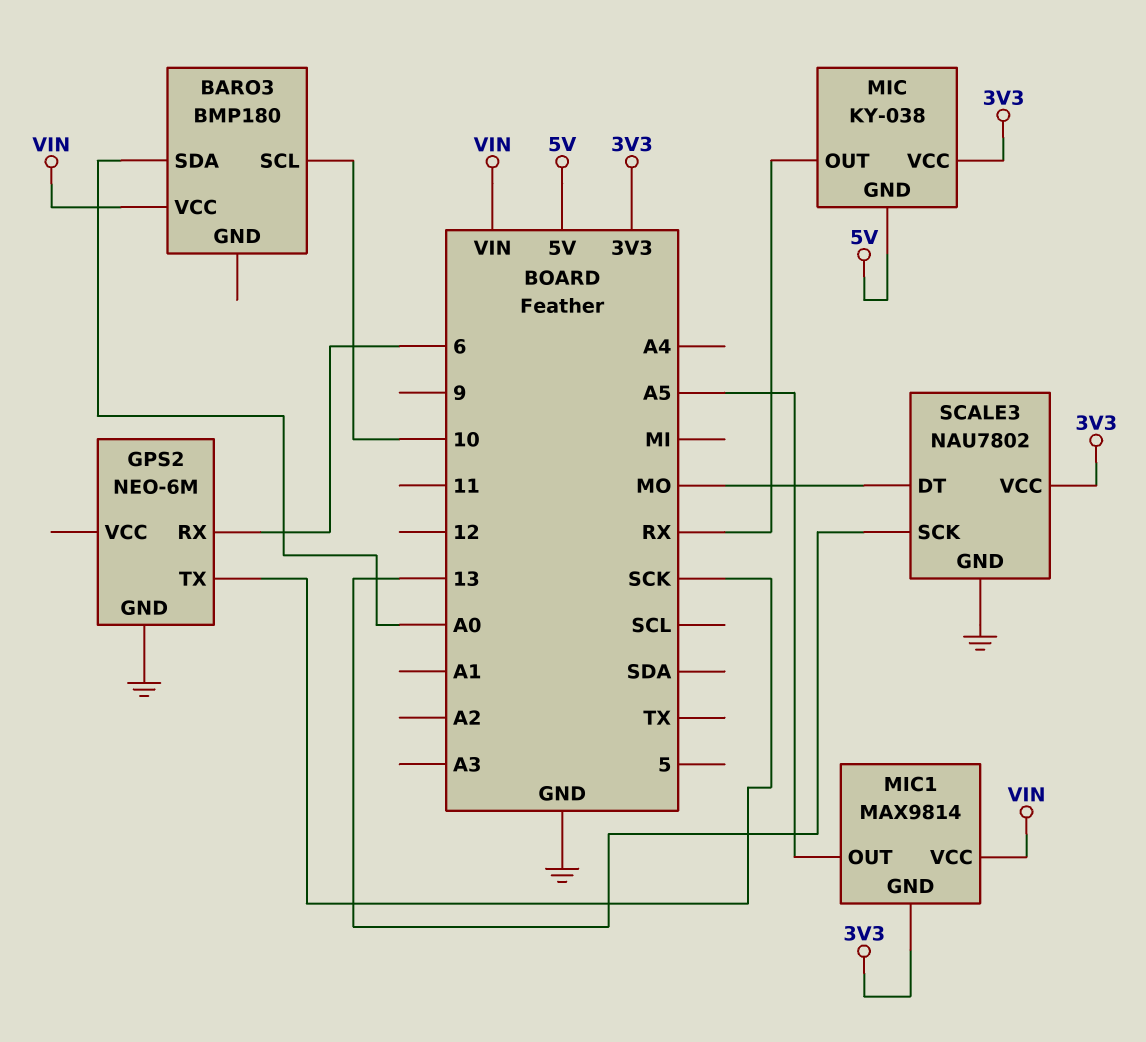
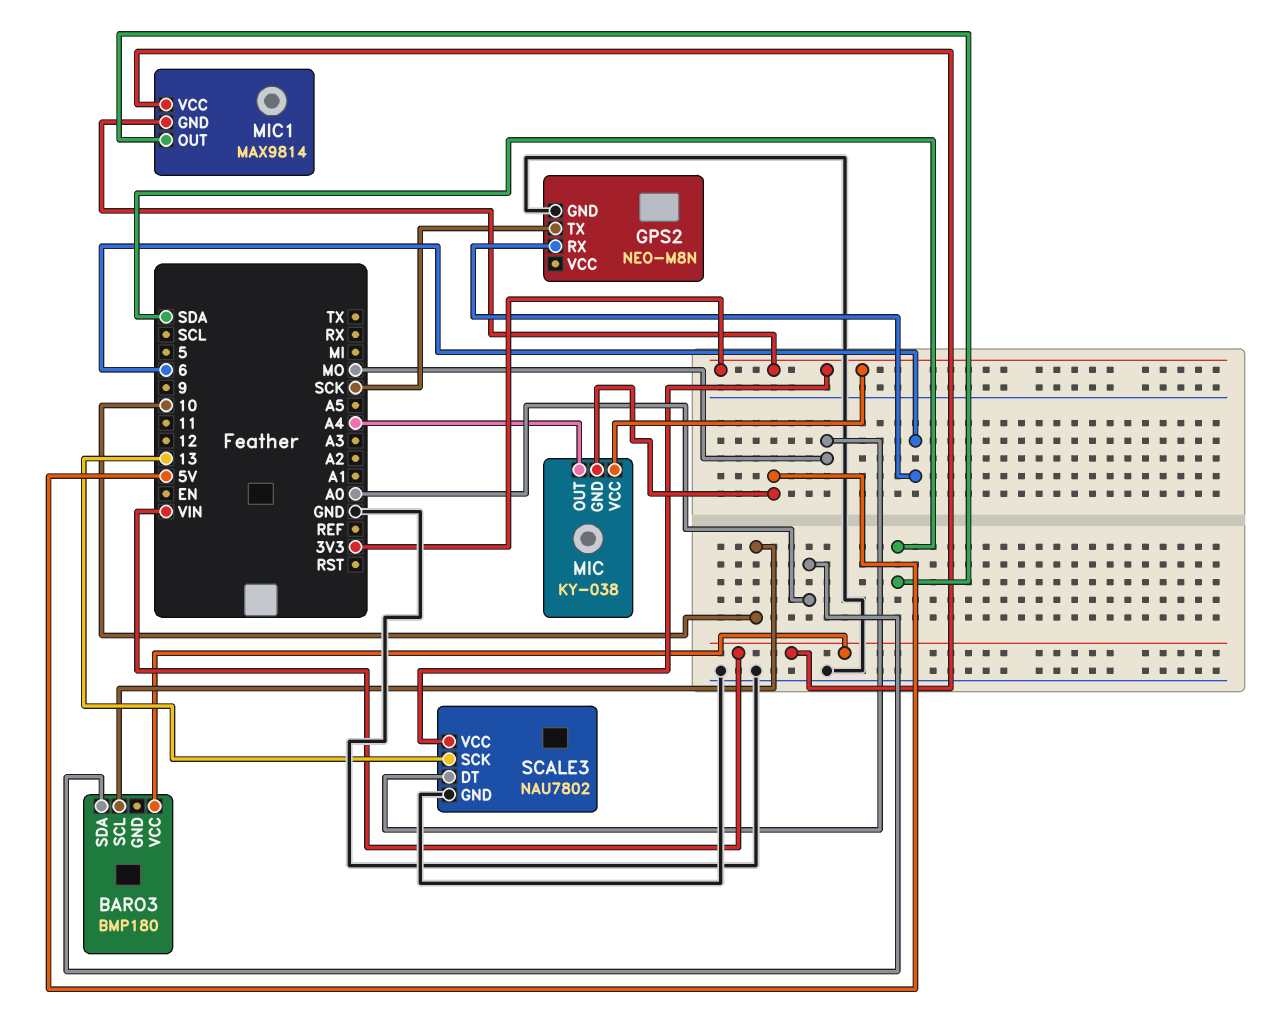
GPS2: NEO-6M -> NEO-M8N
MIC pin OUT: RX -> A4
MIC1 pin OUT: A5 -> SDA

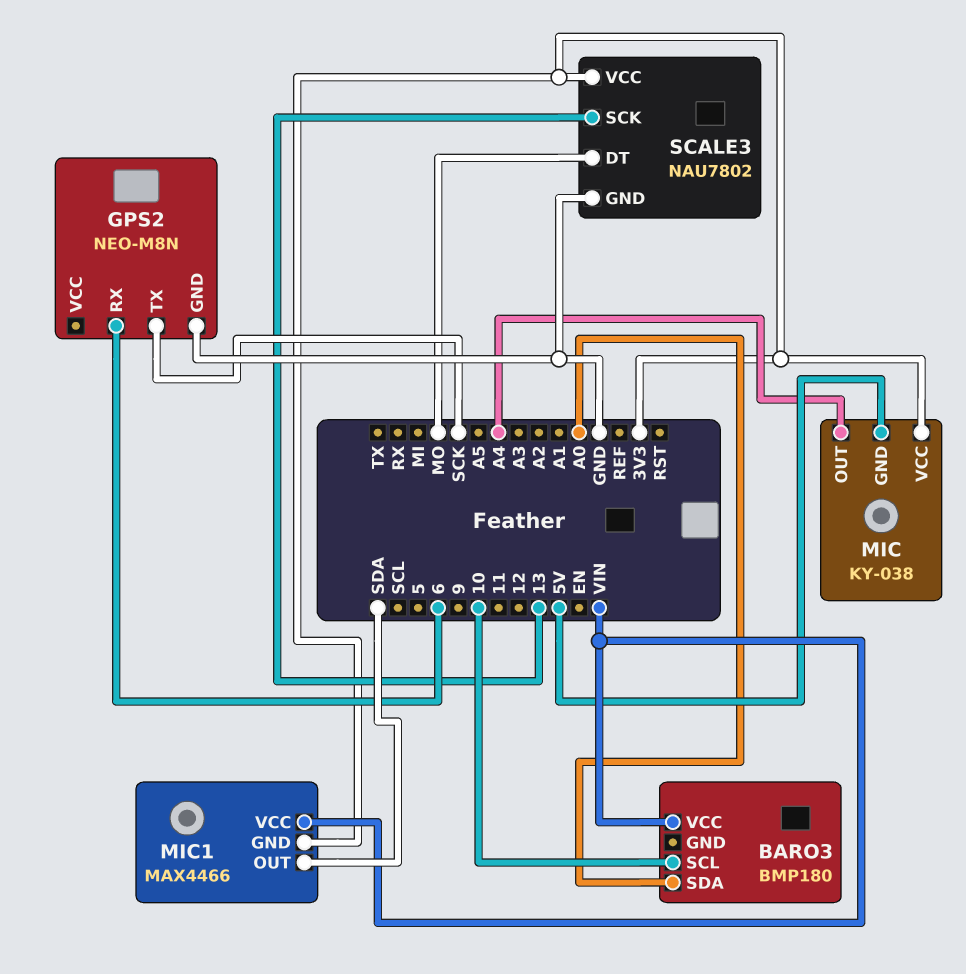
MIC1: MAX9814 -> MAX4466

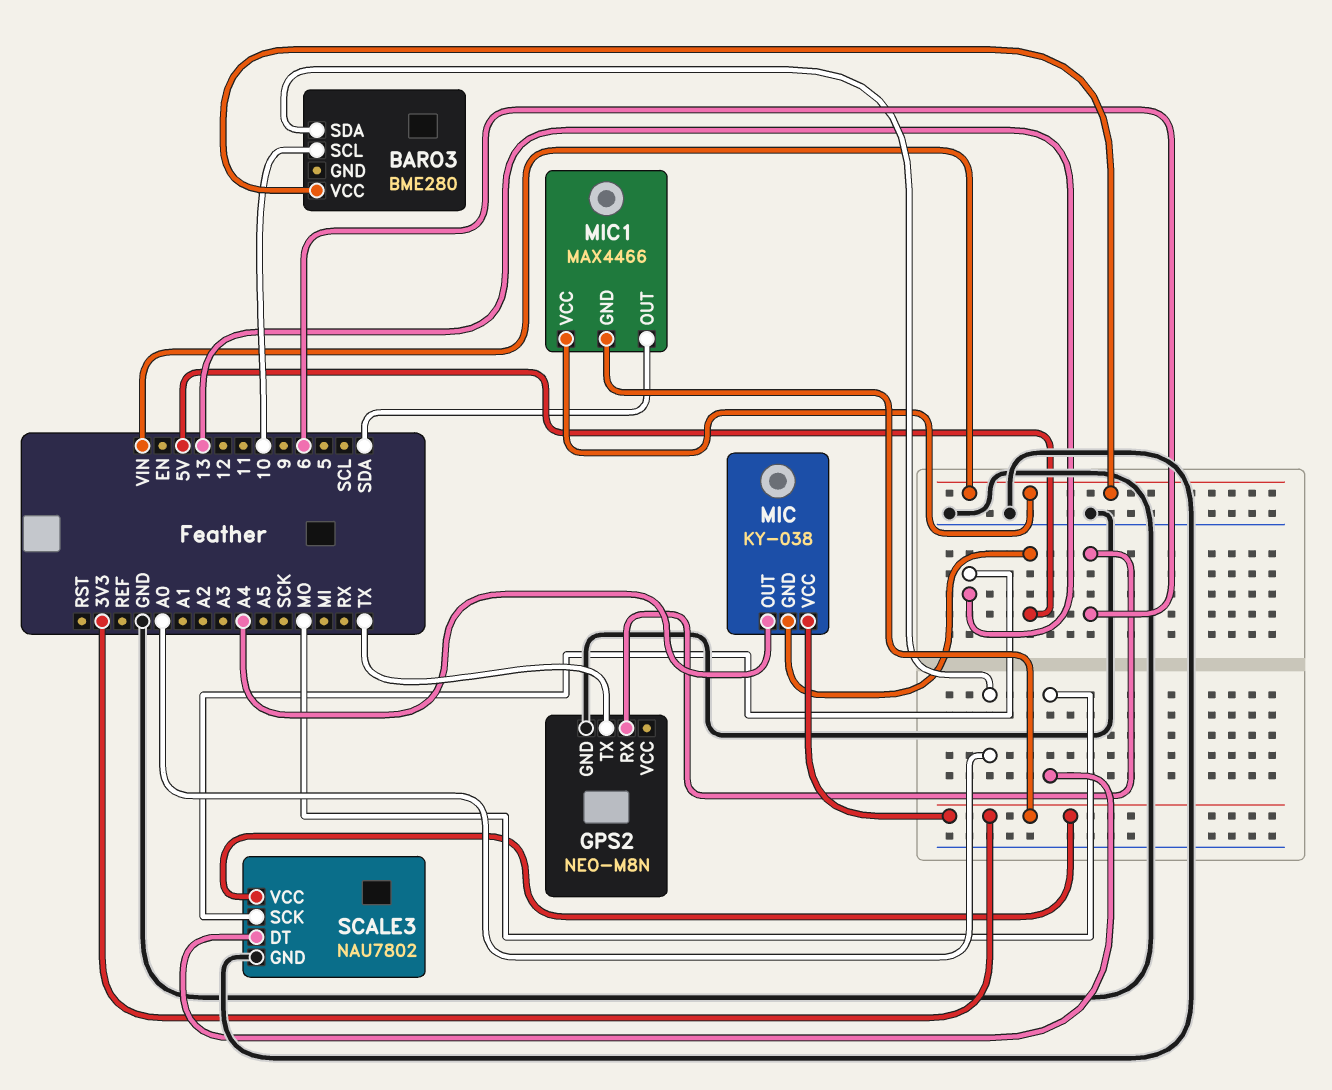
BARO3: BMP180 -> BME280
GPS2 pin TX: SCK -> TX

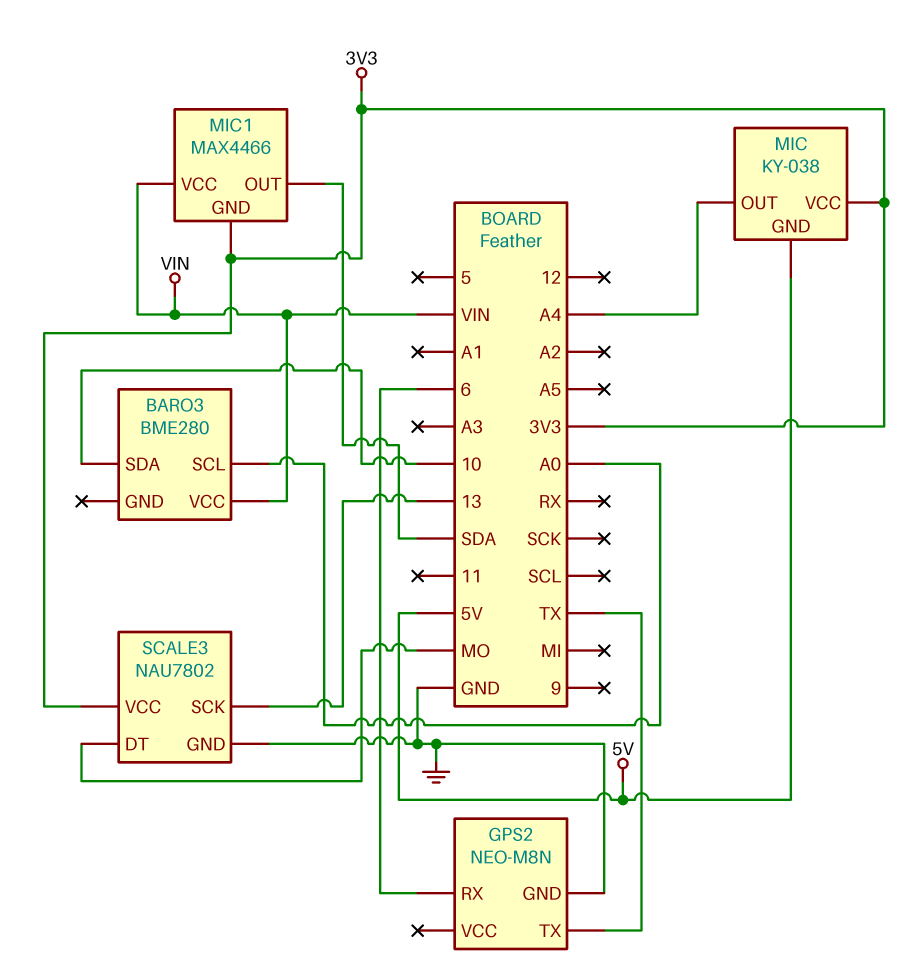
BARO3 pin SCL: 10 -> A0
BARO3 pin SDA: A0 -> 10

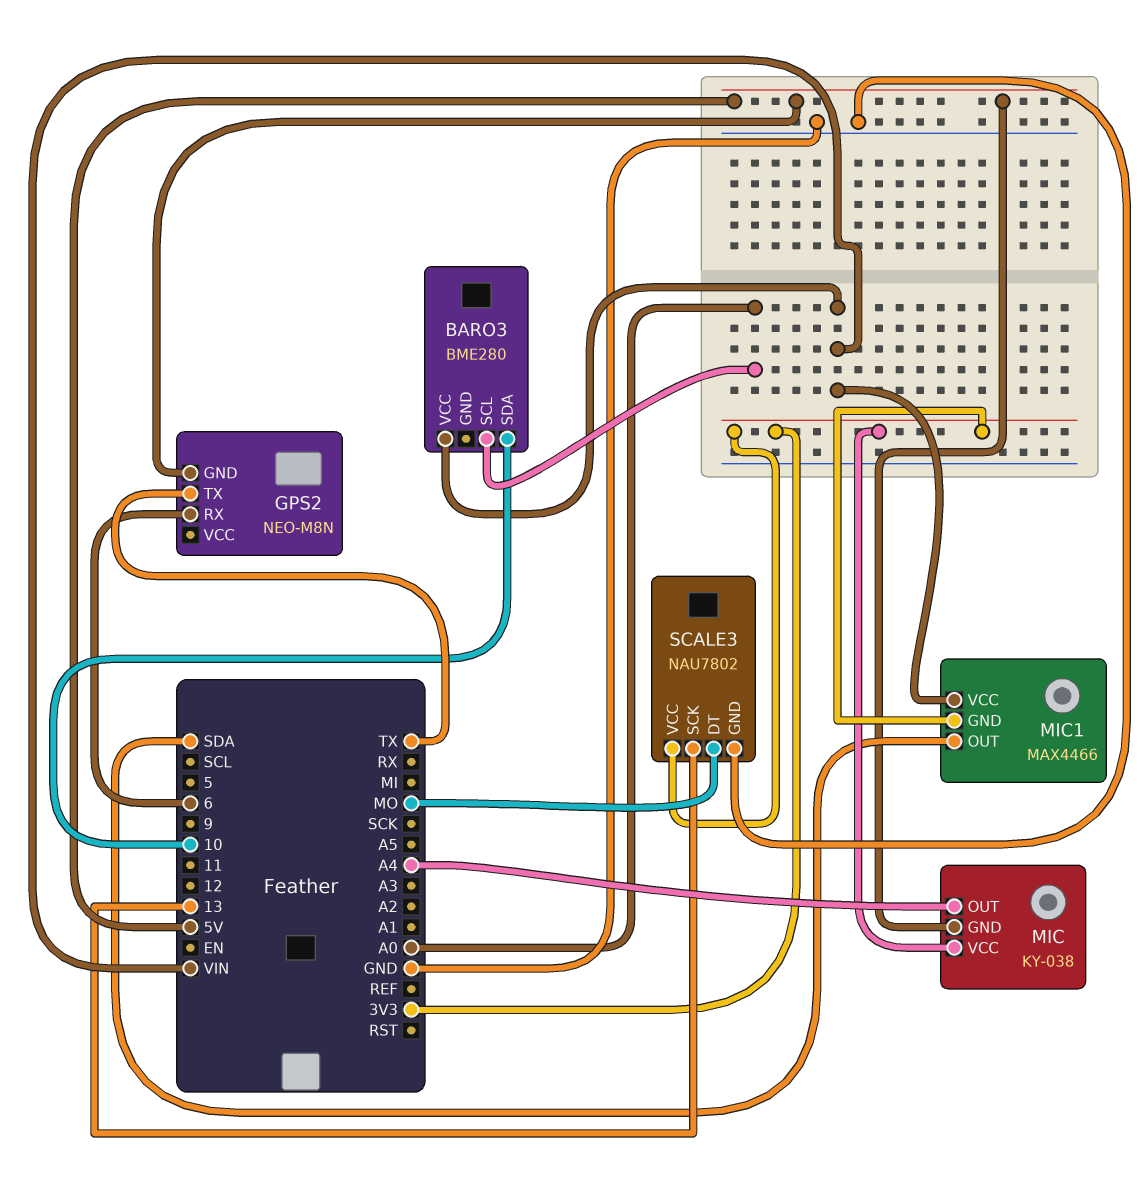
GPS2 pin GND: GND -> 5V

